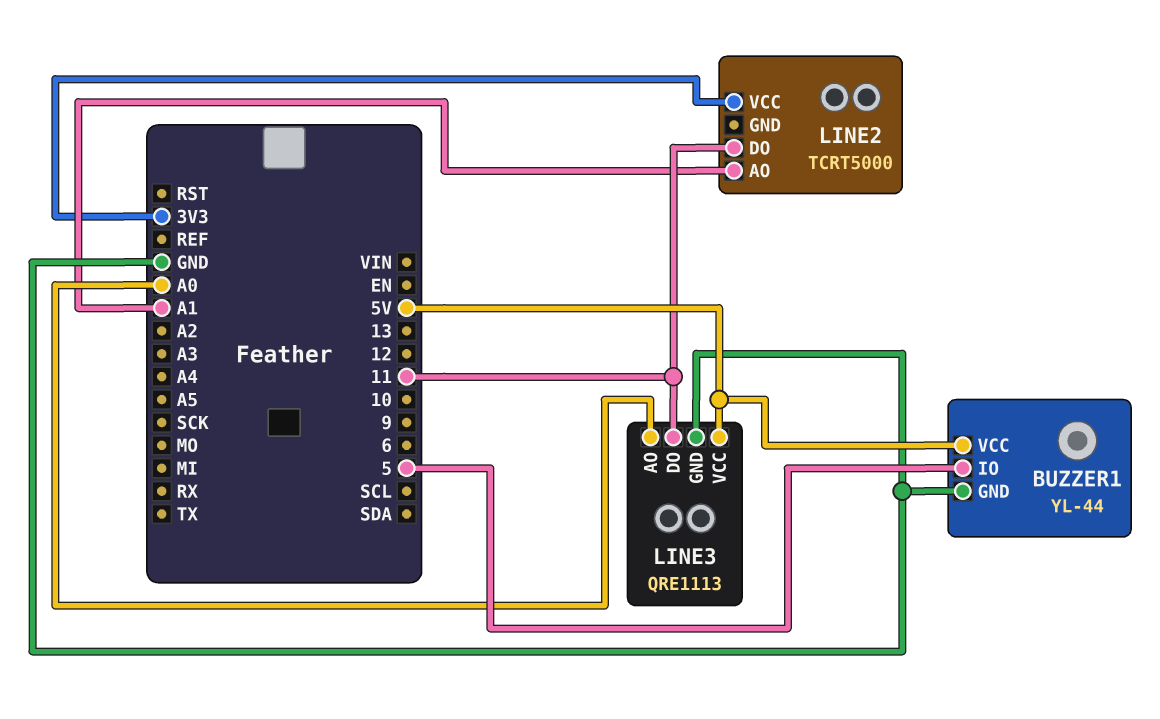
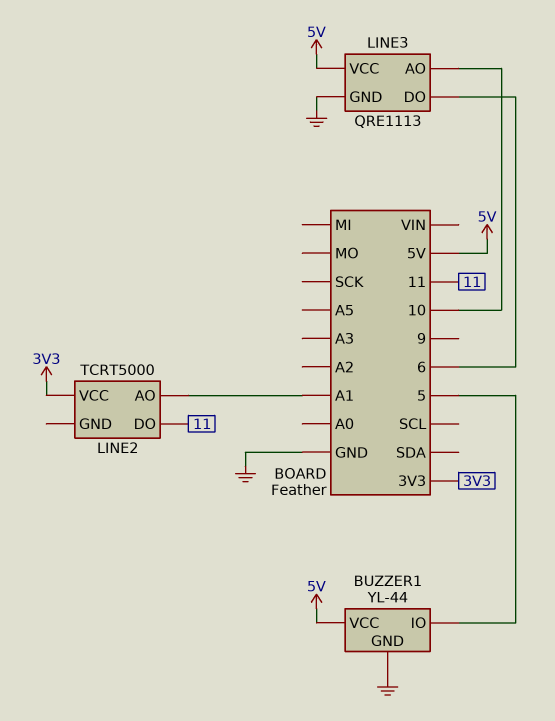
LINE3 pin AO: A0 -> 10
LINE3 pin DO: 11 -> 6

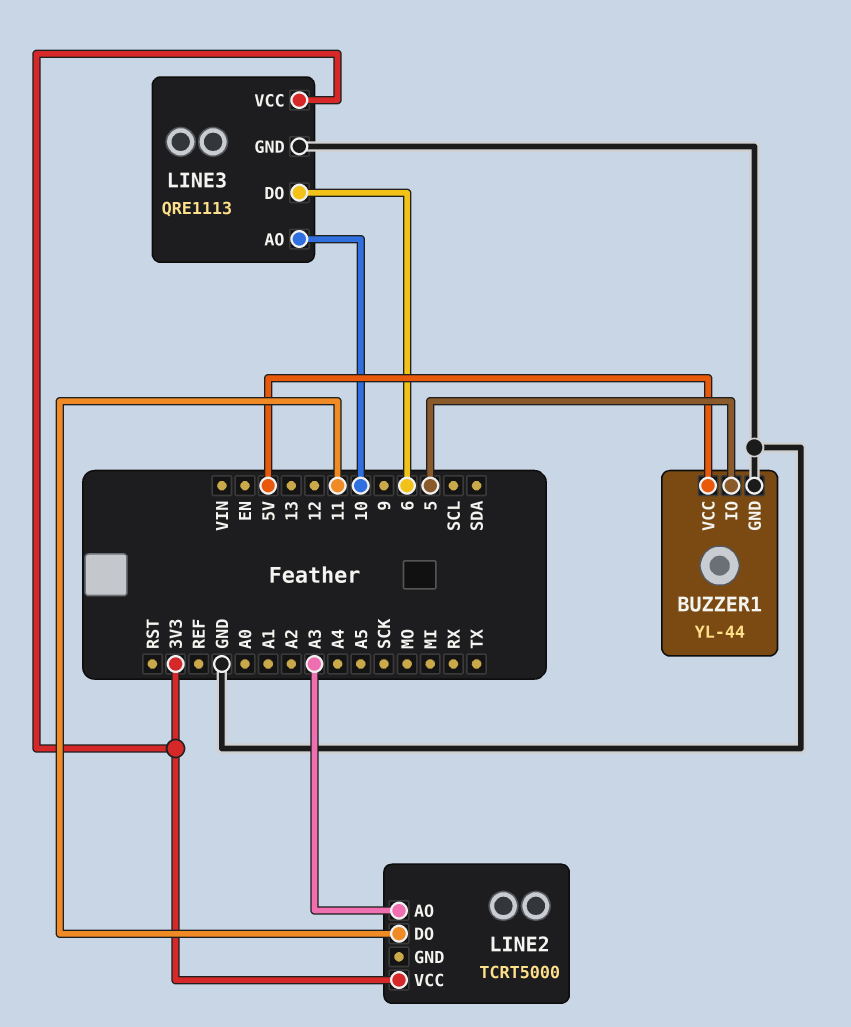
LINE2 pin AO: A1 -> A3
LINE3 pin VCC: 5V -> 3V3

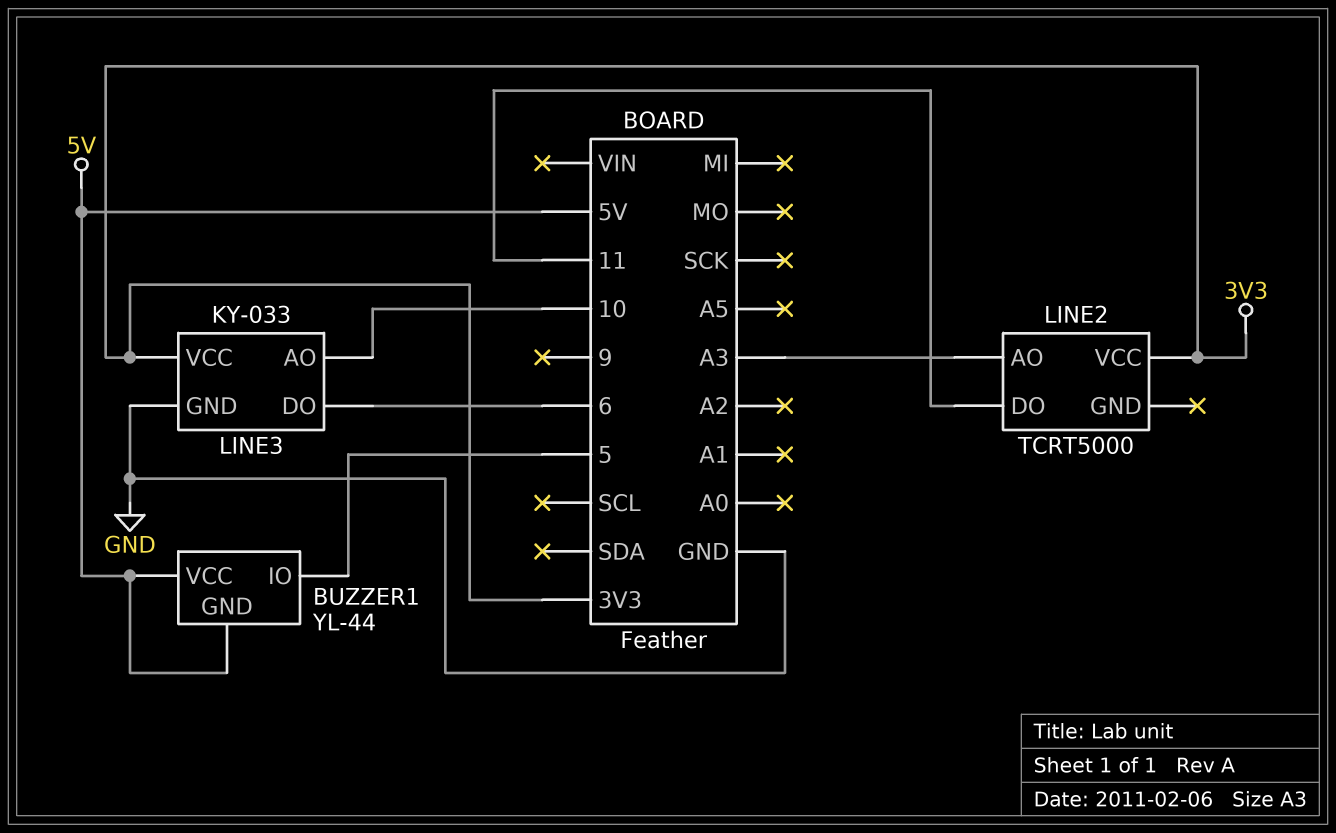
BUZZER1 pin GND: GND -> 5V
LINE3: QRE1113 -> KY-033

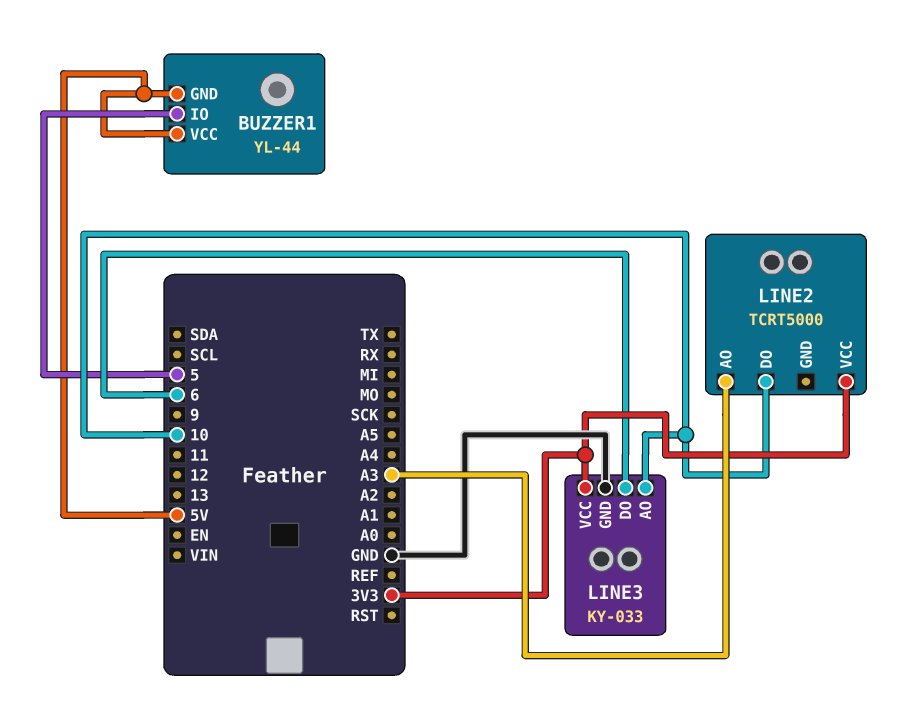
LINE2 pin DO: 11 -> 10

